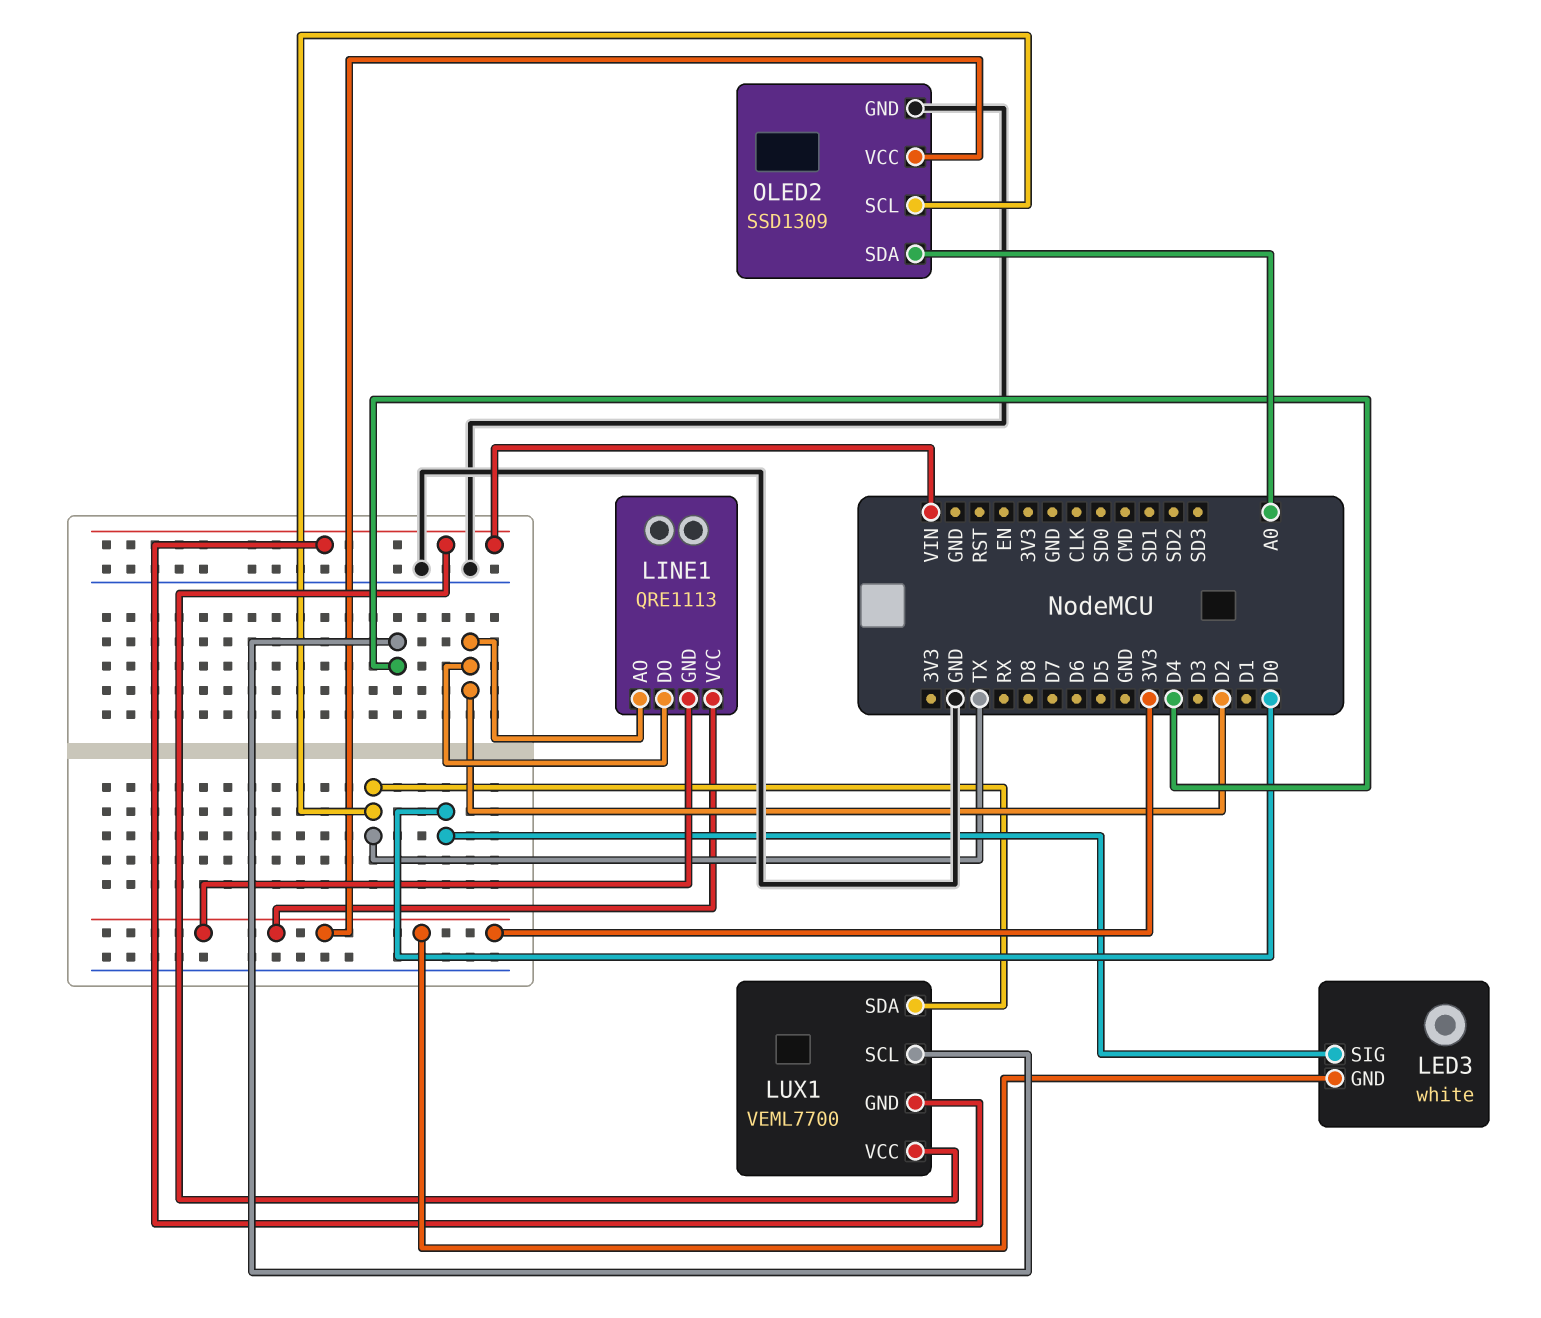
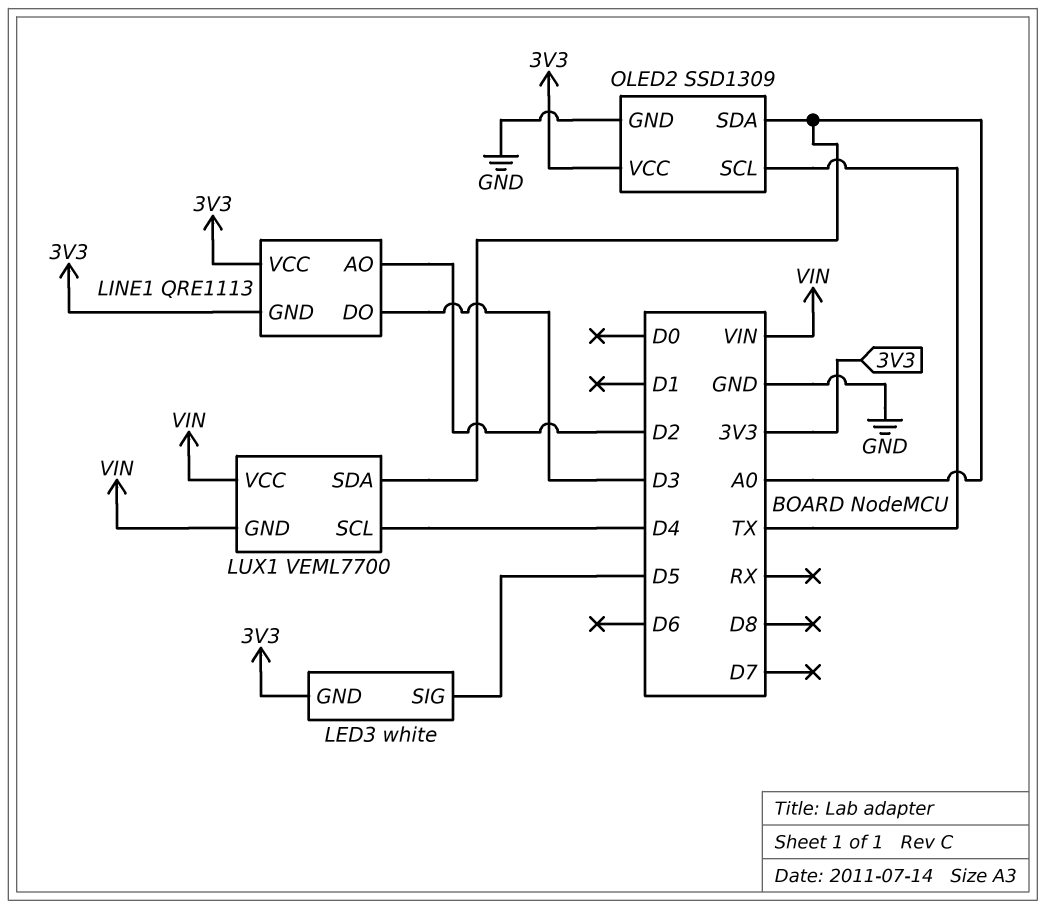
LED3 pin SIG: D0 -> D5
LINE1 pin DO: D2 -> D3
LUX1 pin SDA: TX -> A0

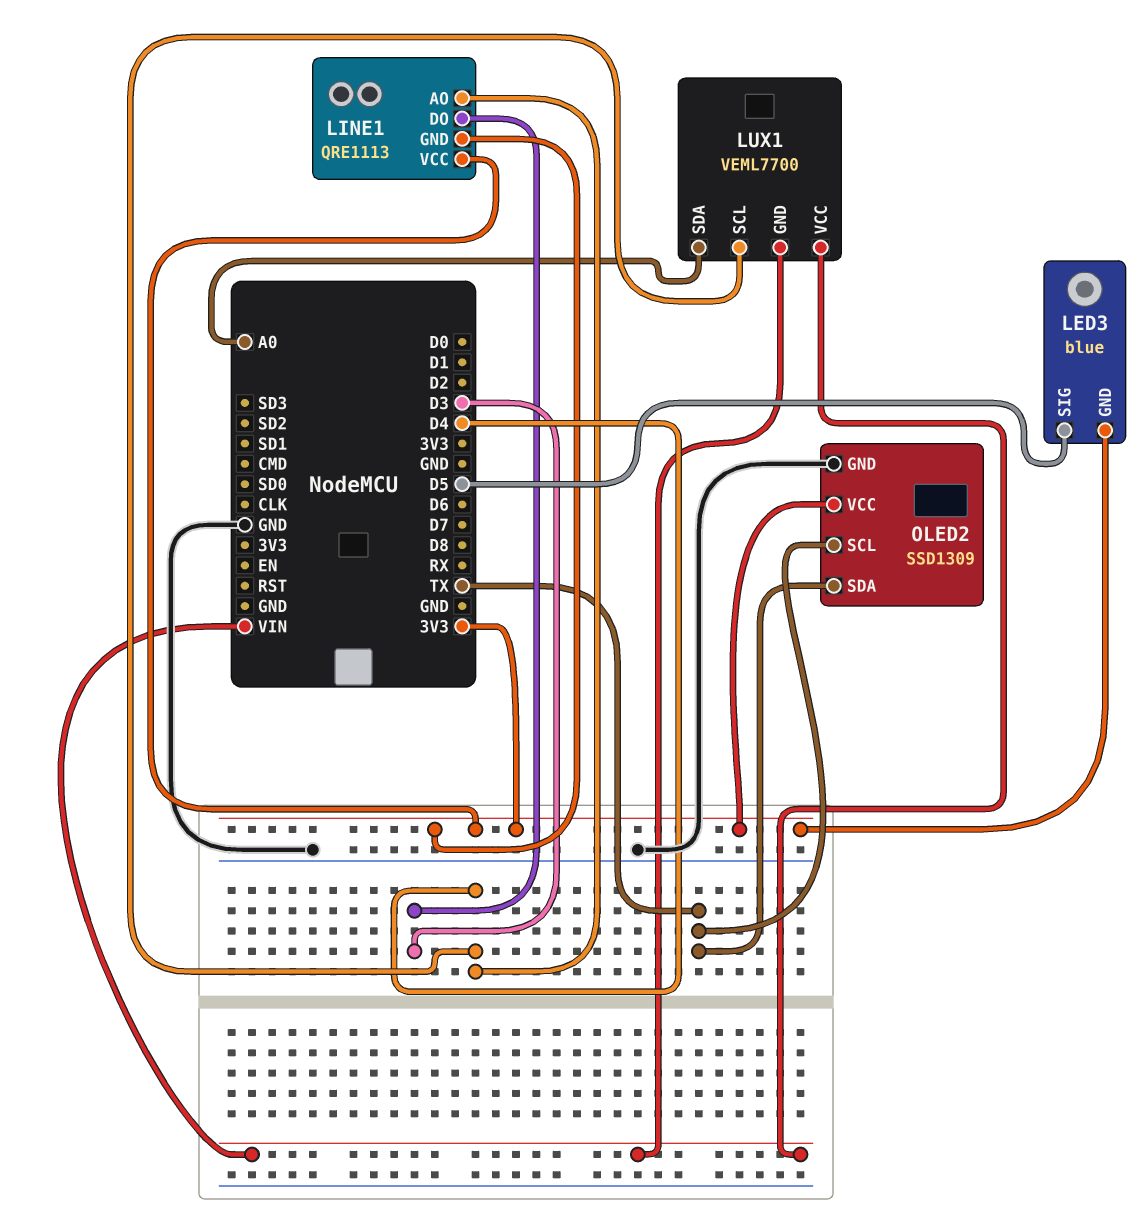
LED3: white -> blue
LINE1 pin AO: D2 -> D4
OLED2 pin SDA: A0 -> TX

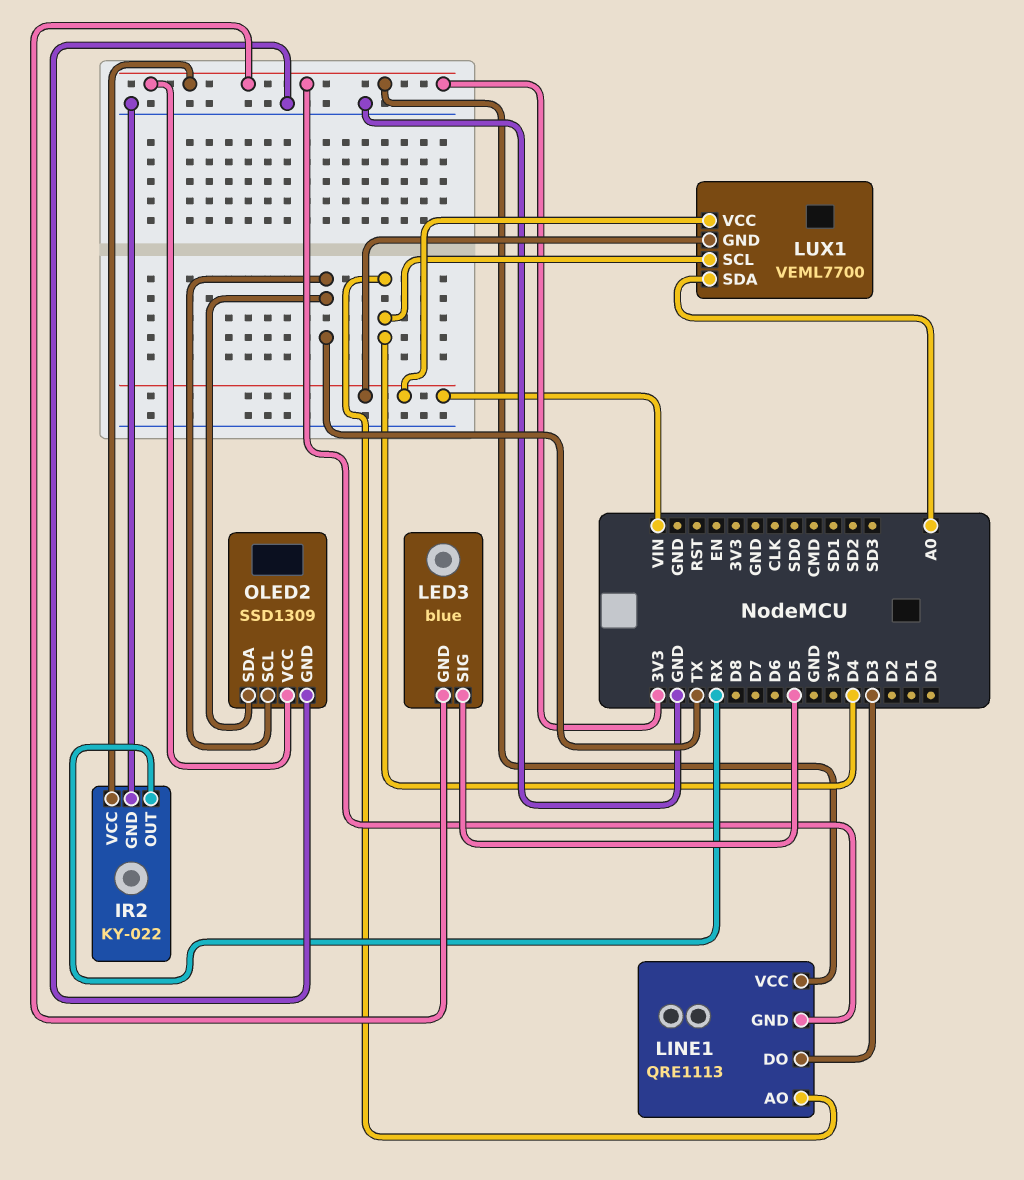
IR2: none -> KY-022
IR2 pin GND: none -> GND
IR2 pin OUT: none -> RX
IR2 pin VCC: none -> 3V3

